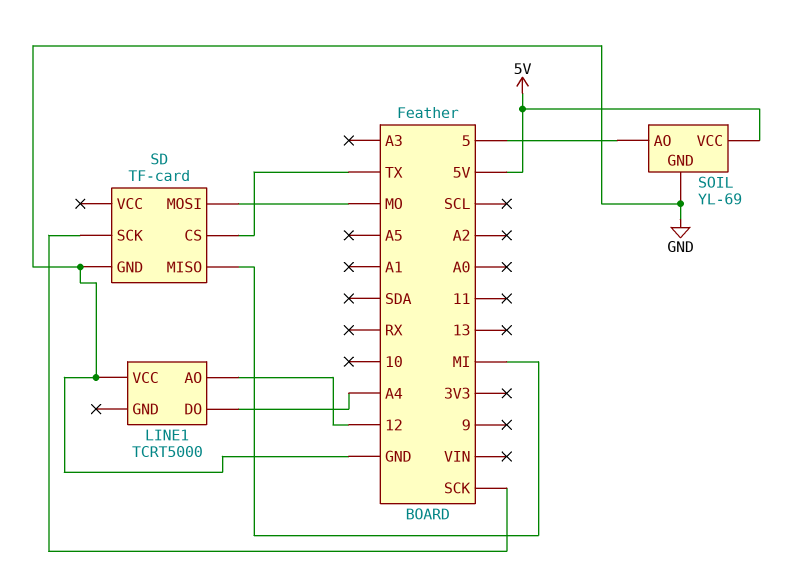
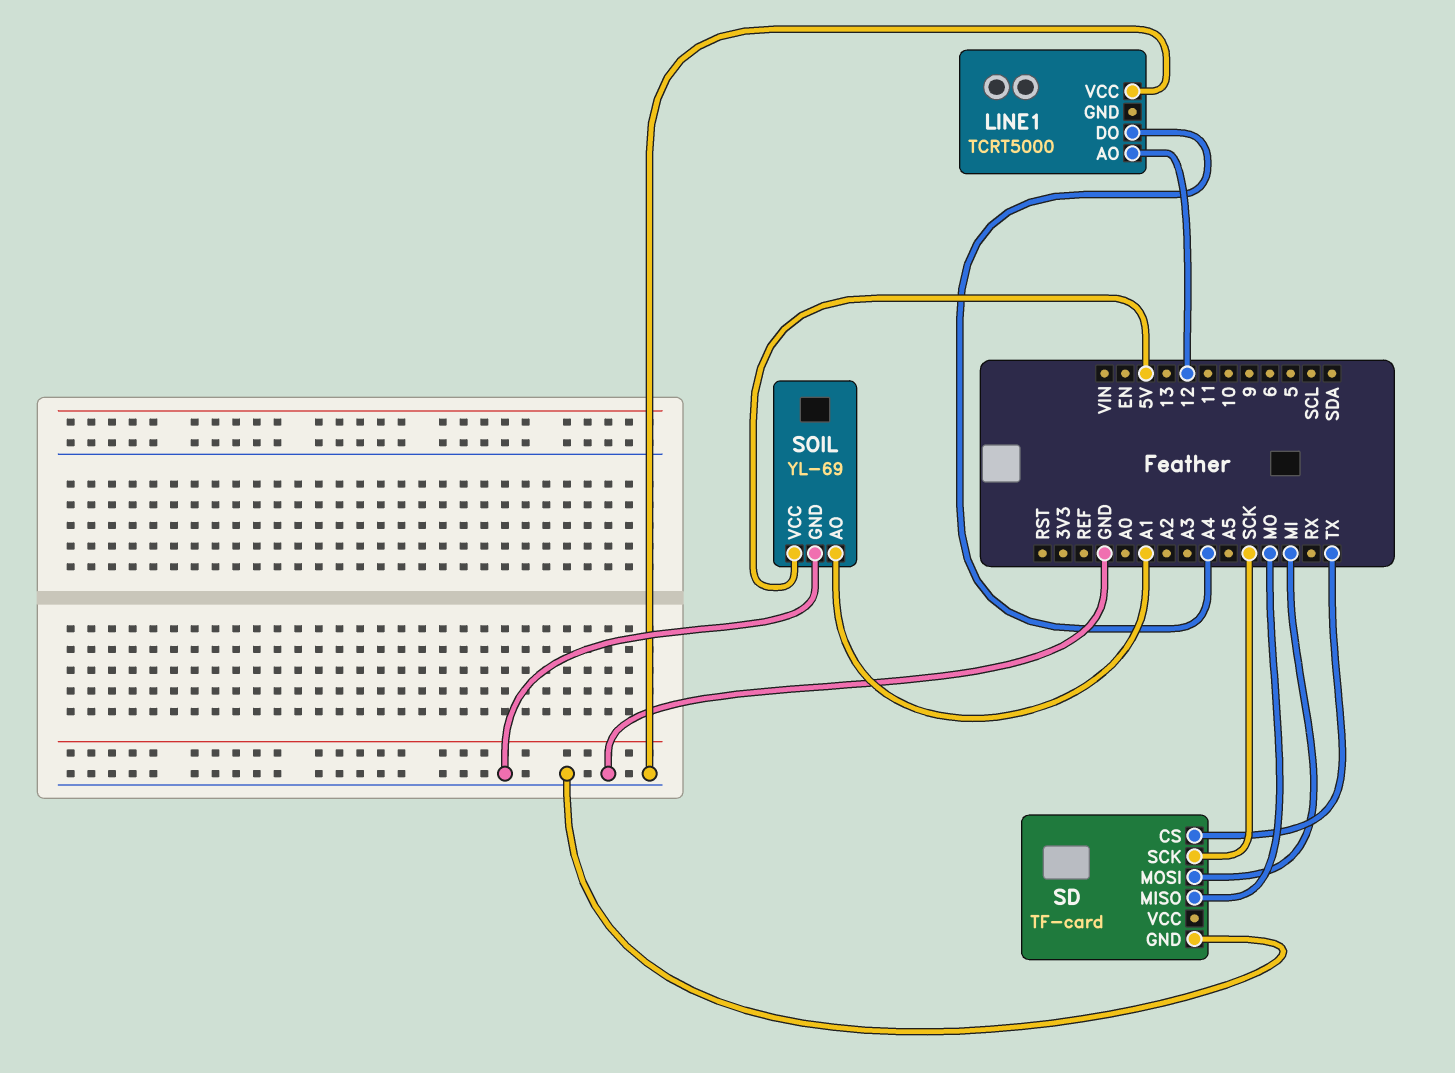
SD pin MISO: MI -> MO
SD pin MOSI: MO -> MI
SOIL pin AO: 5 -> A1

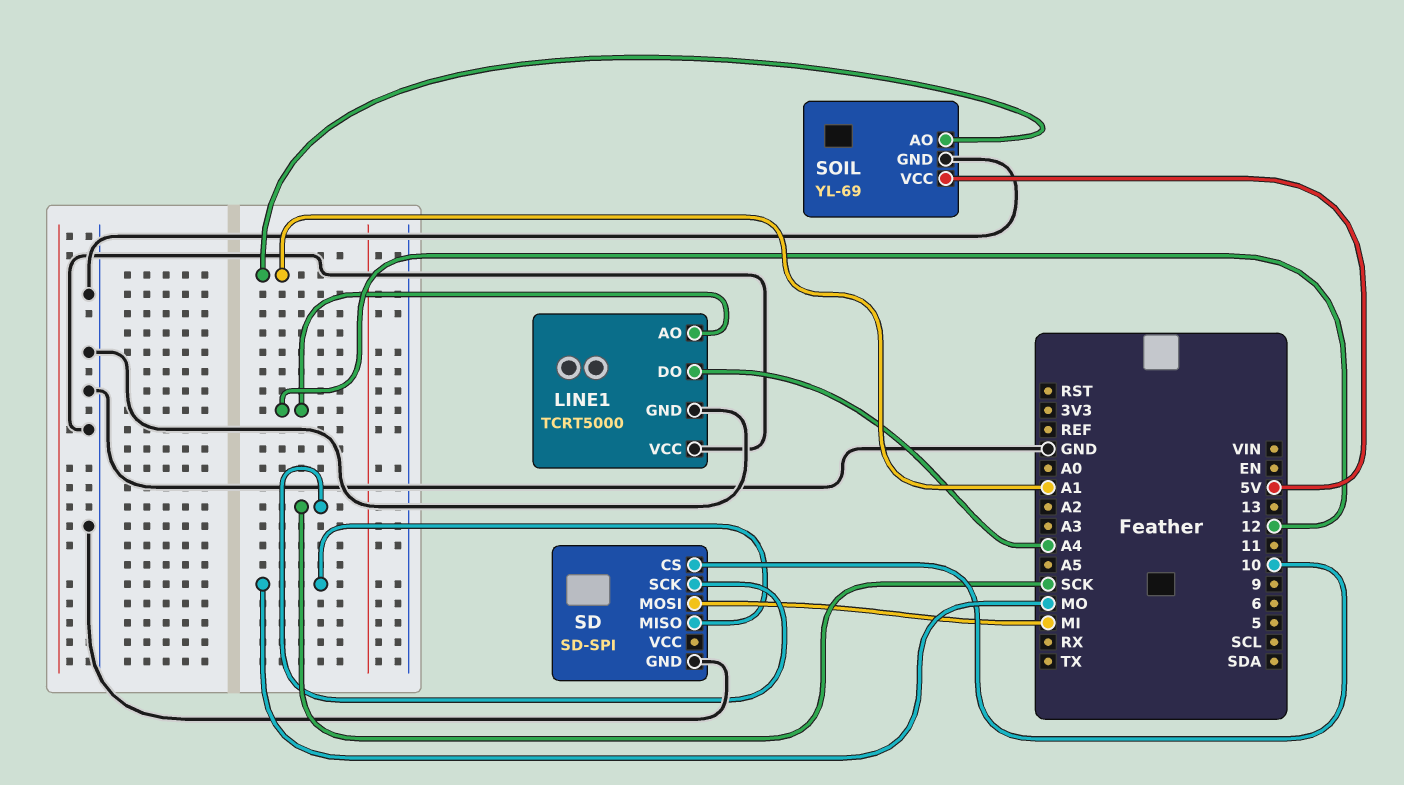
LINE1 pin GND: none -> GND
SD: TF-card -> SD-SPI
SD pin CS: TX -> 10

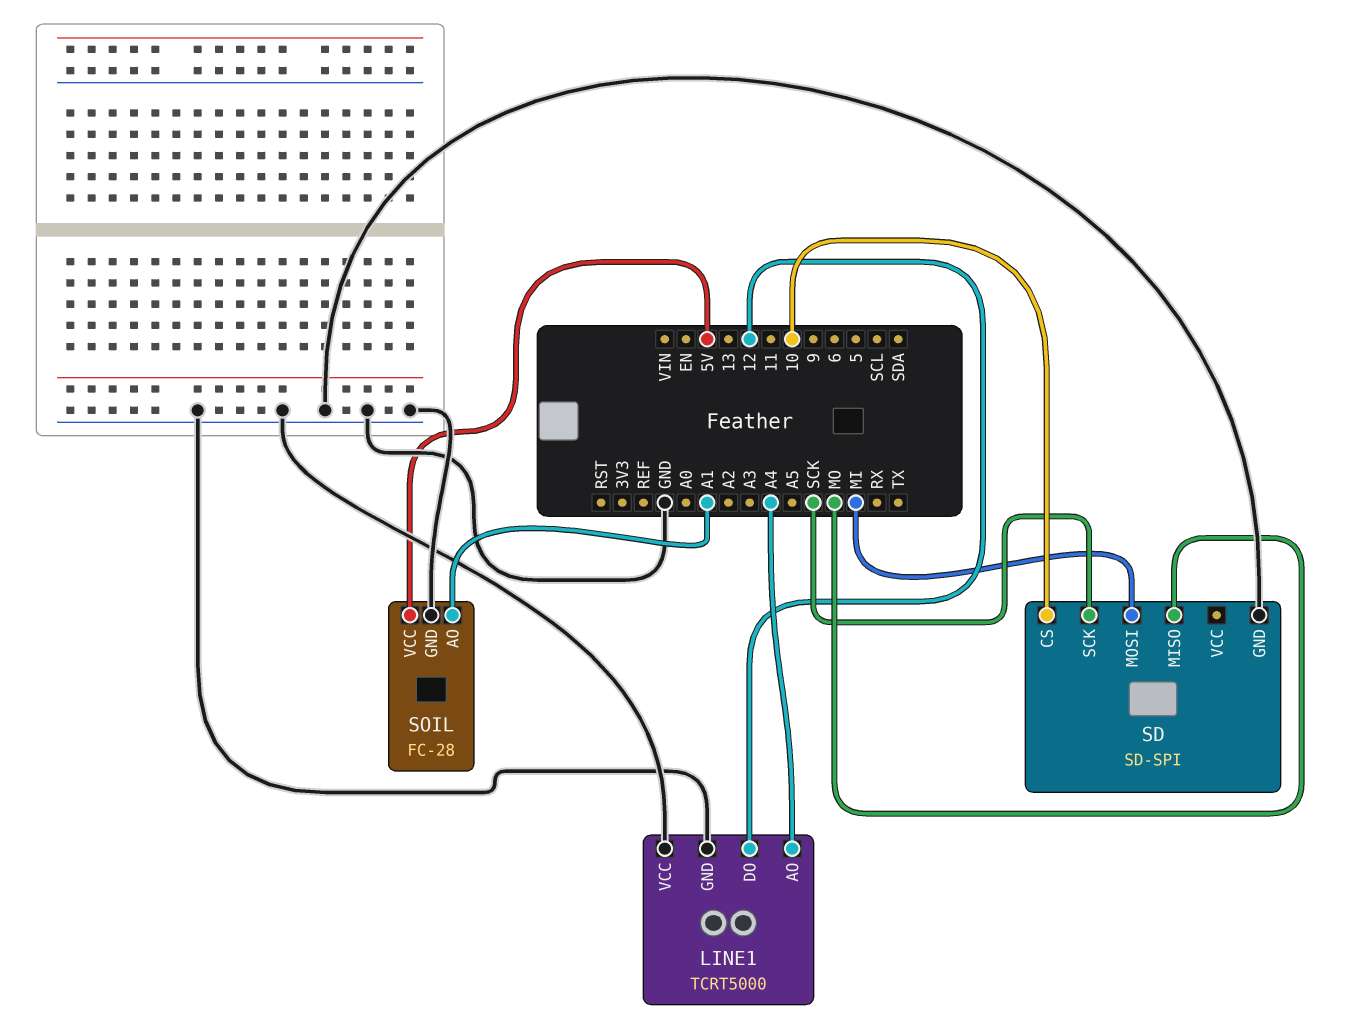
LINE1 pin AO: 12 -> A4
LINE1 pin DO: A4 -> 12
SOIL: YL-69 -> FC-28

